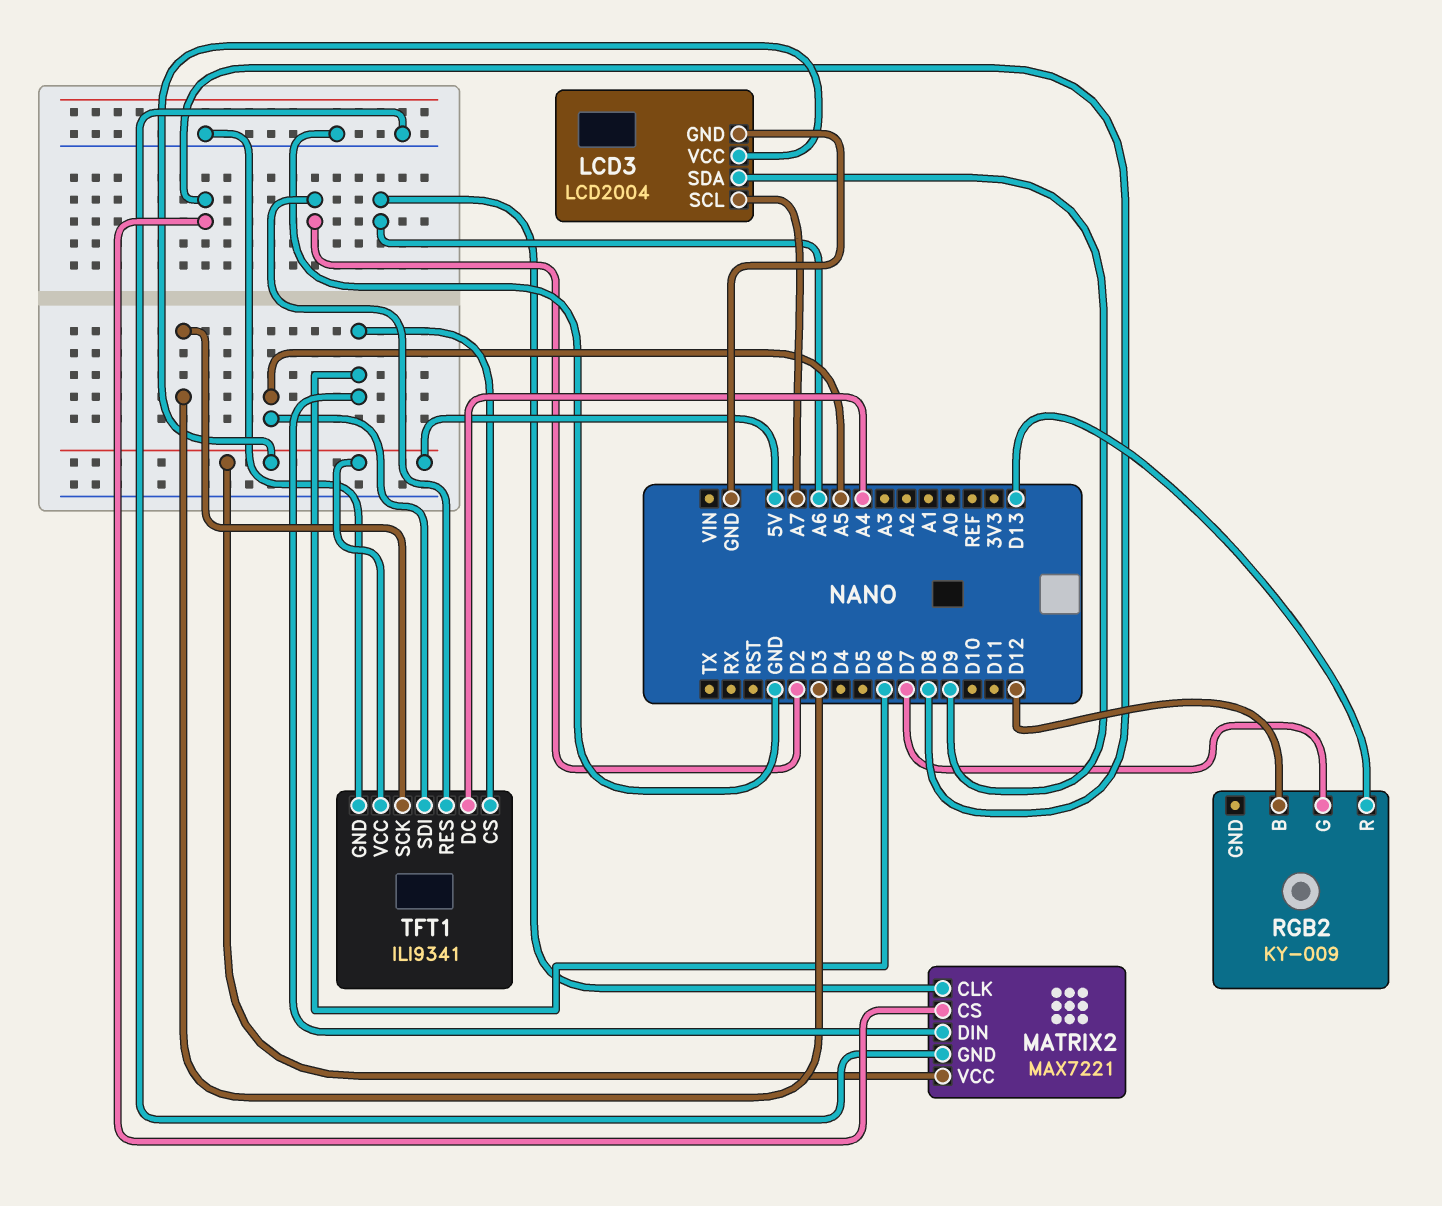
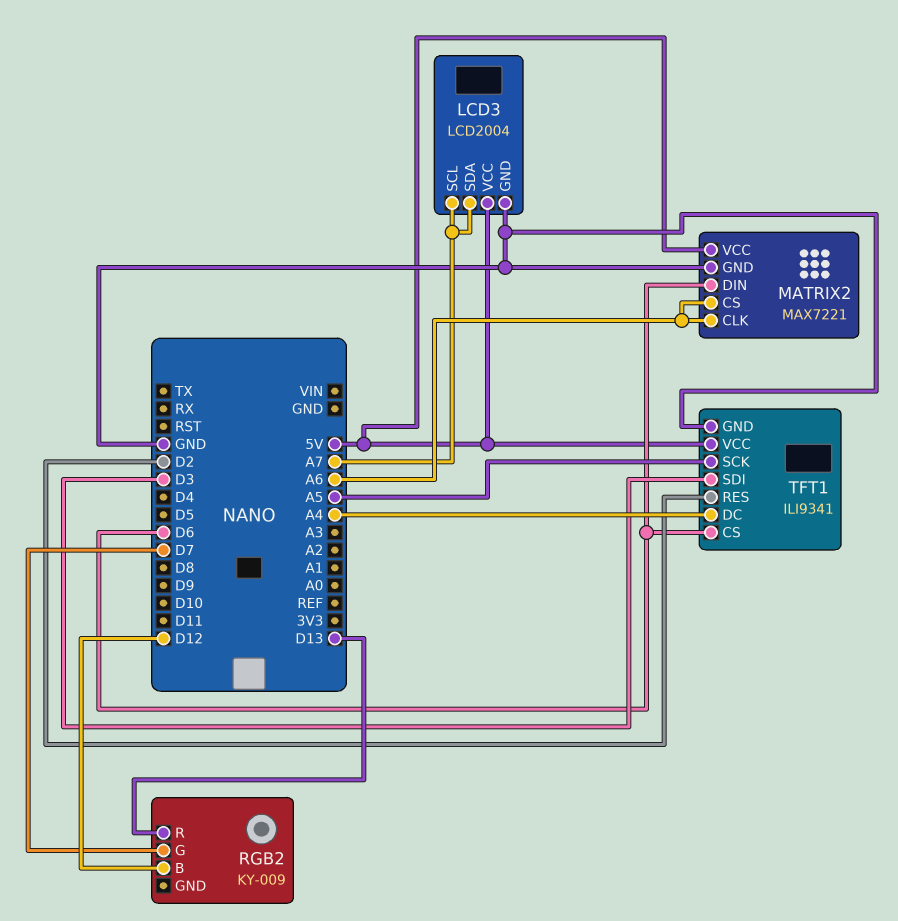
LCD3 pin SDA: D9 -> A7
MATRIX2 pin CS: D8 -> A6
TFT1 pin SCK: D3 -> A5
TFT1 pin SDI: A5 -> D3

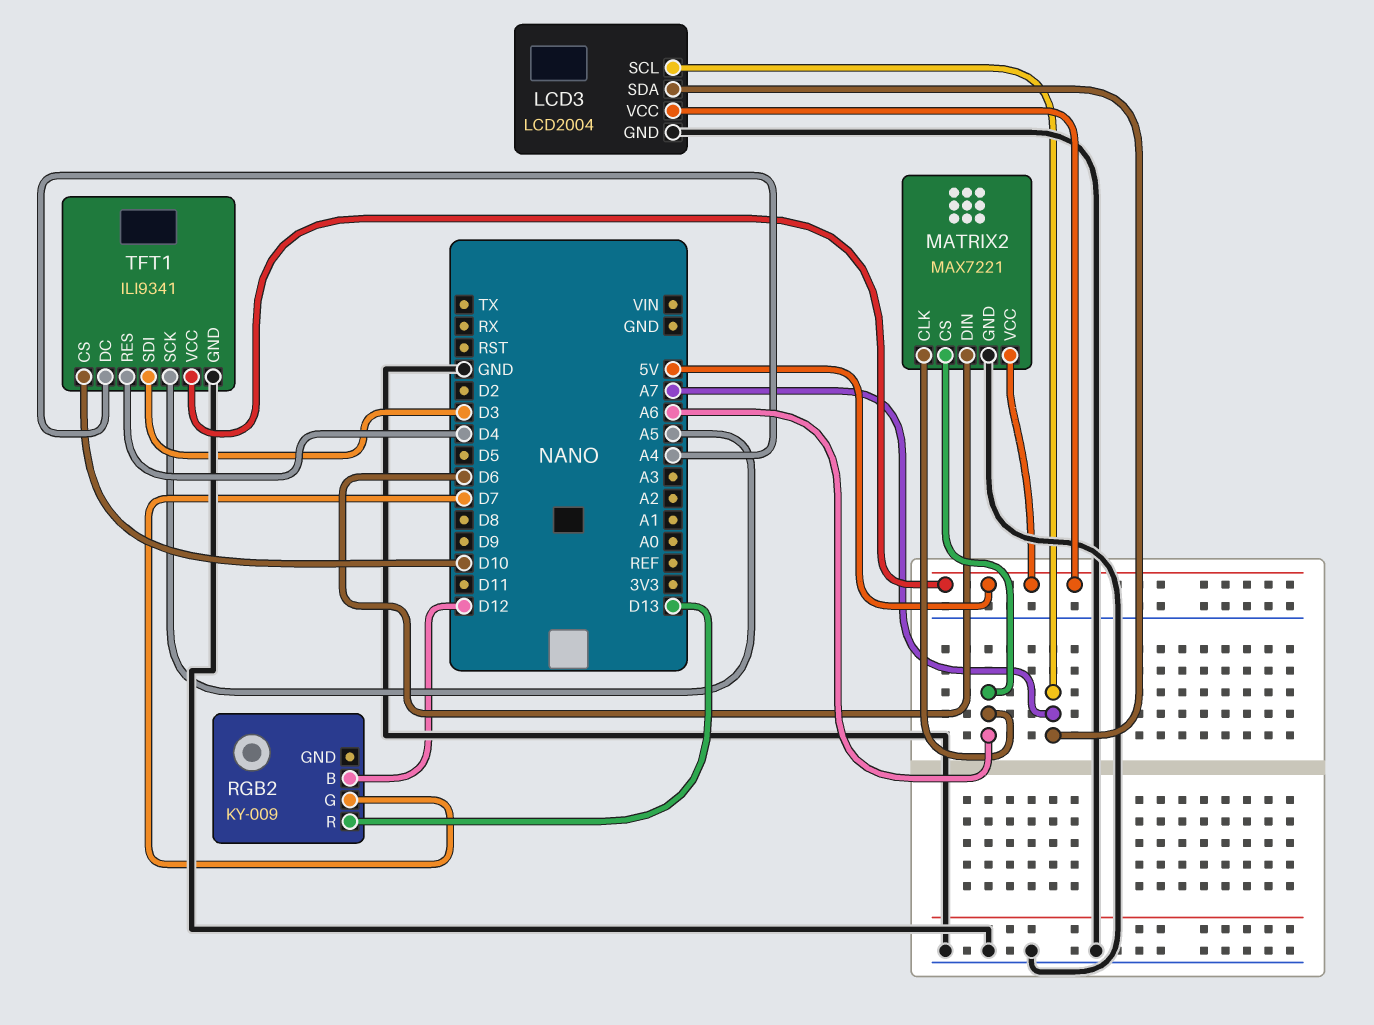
TFT1 pin CS: D6 -> D10
TFT1 pin RES: D2 -> D4

